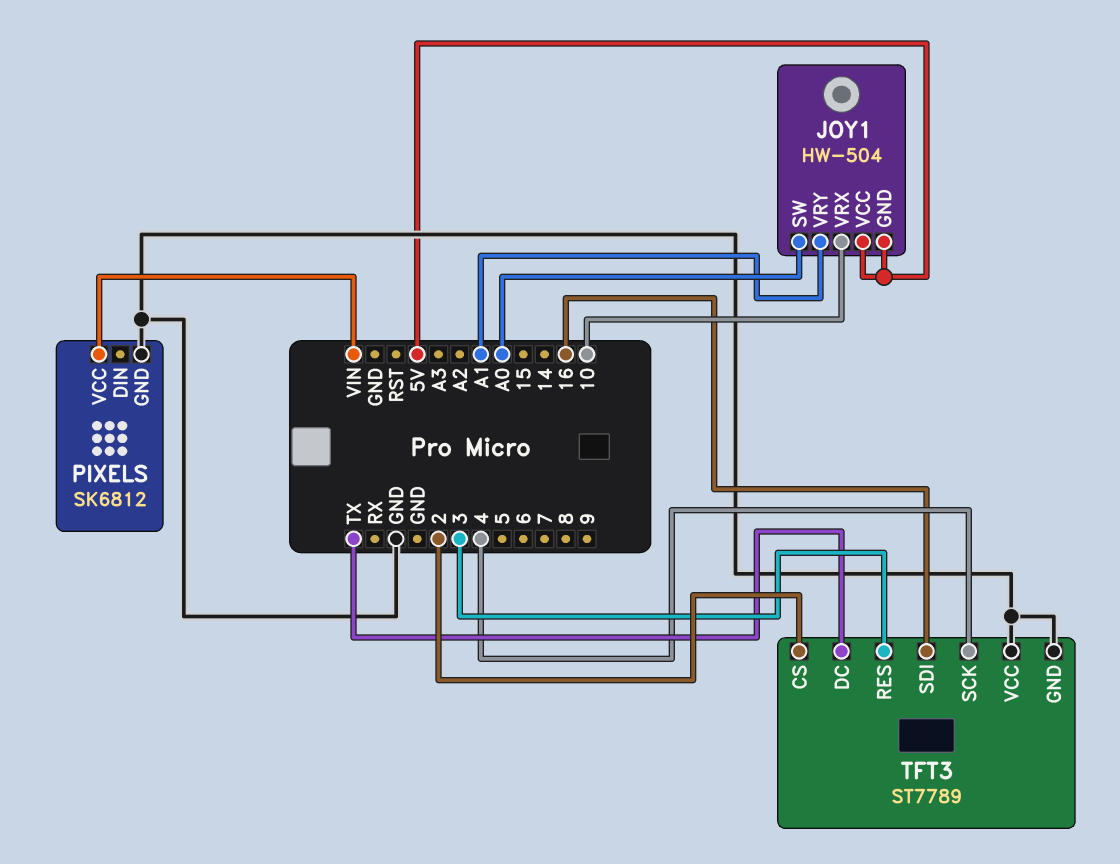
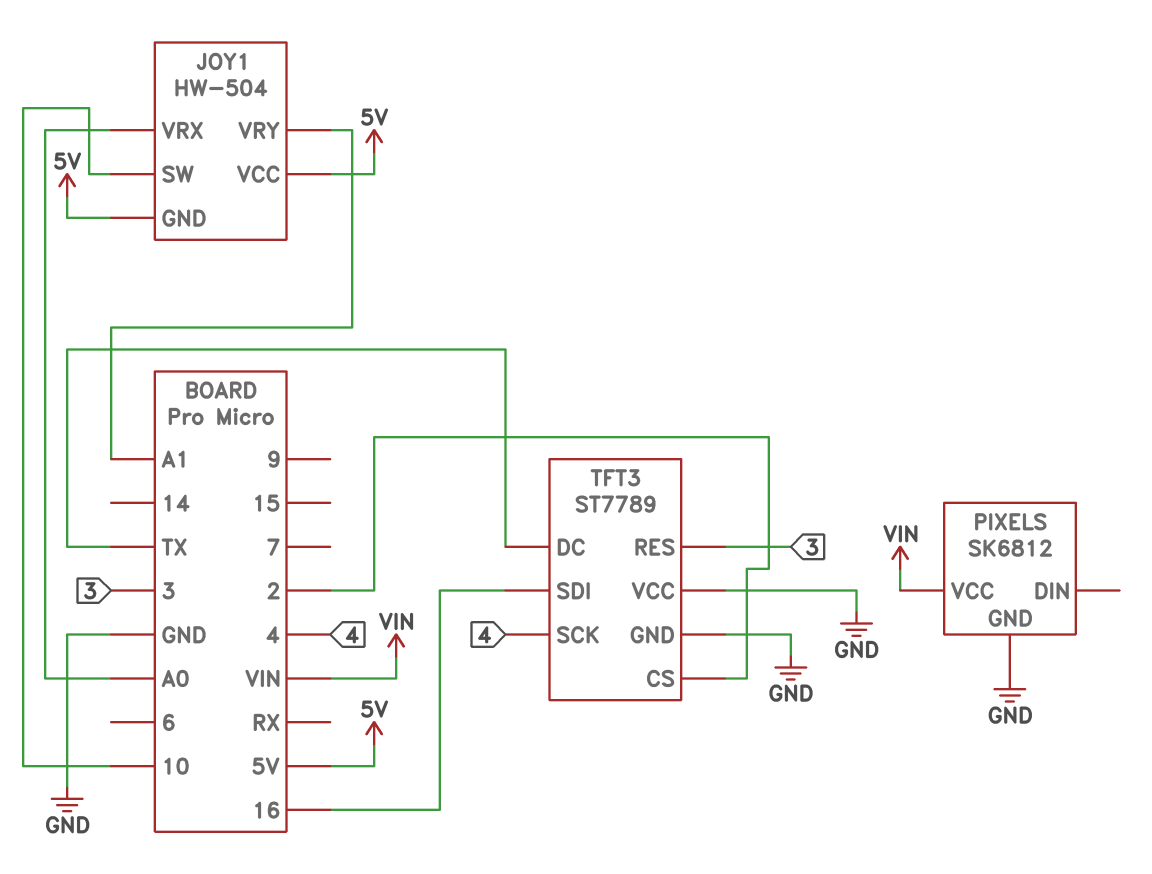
JOY1 pin SW: A0 -> 10
JOY1 pin VRX: 10 -> A0

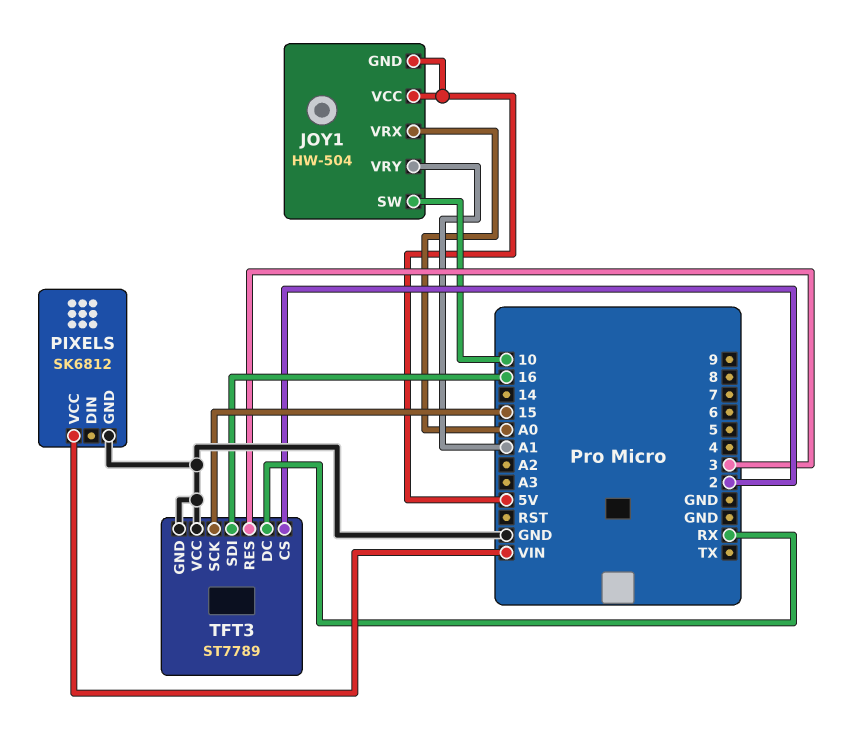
TFT3 pin DC: TX -> RX
TFT3 pin SCK: 4 -> 15

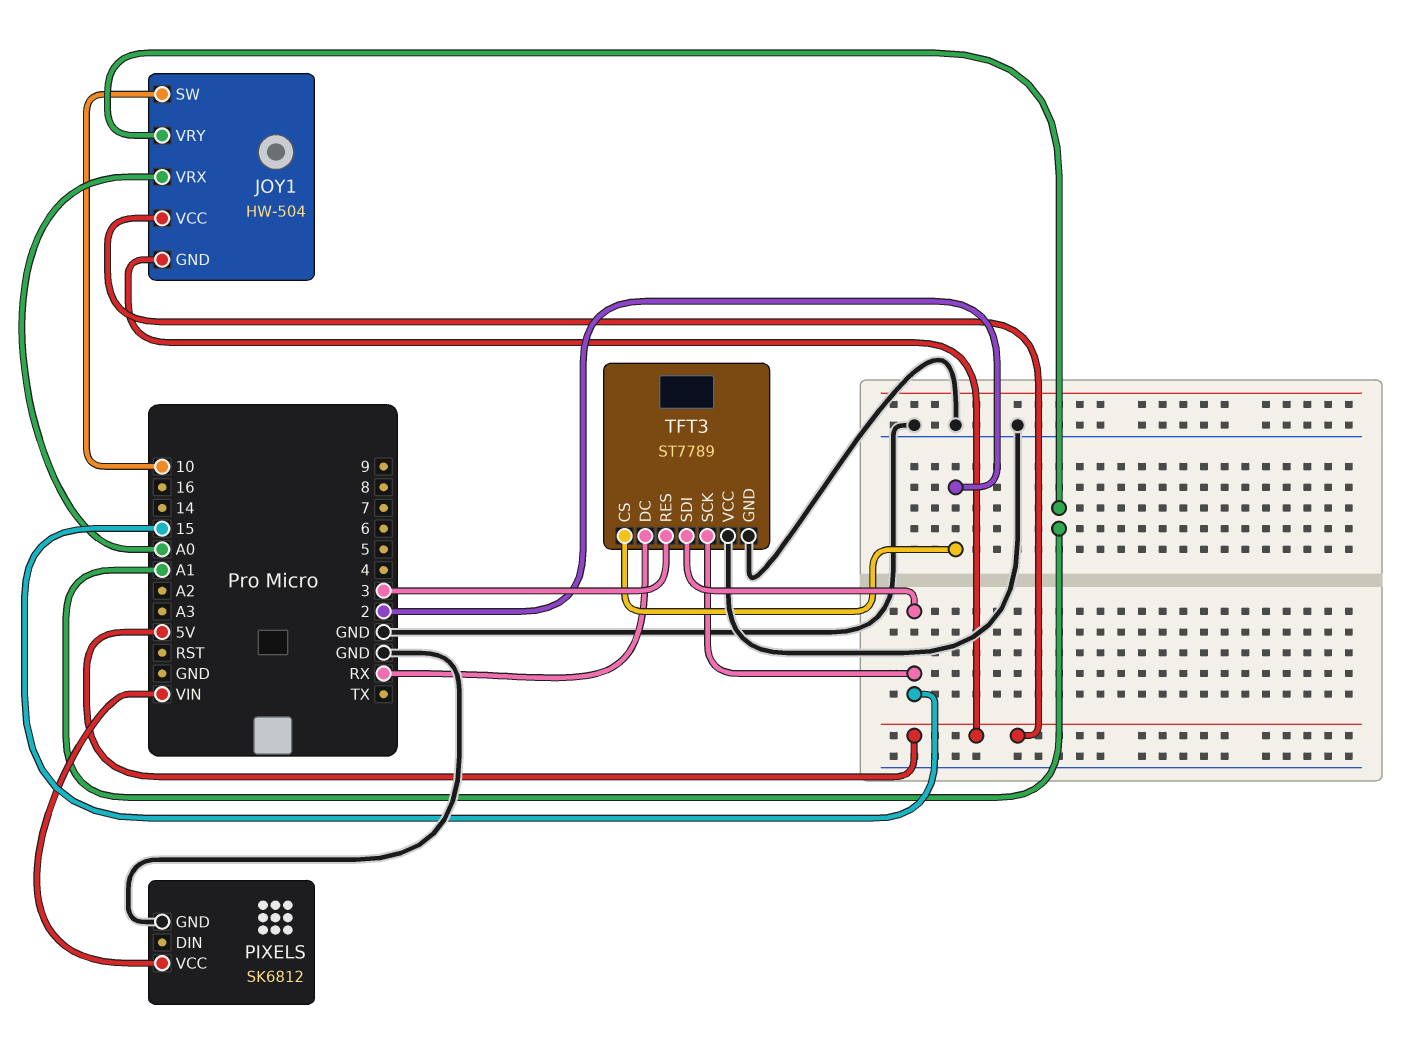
TFT3 pin SDI: 16 -> 15

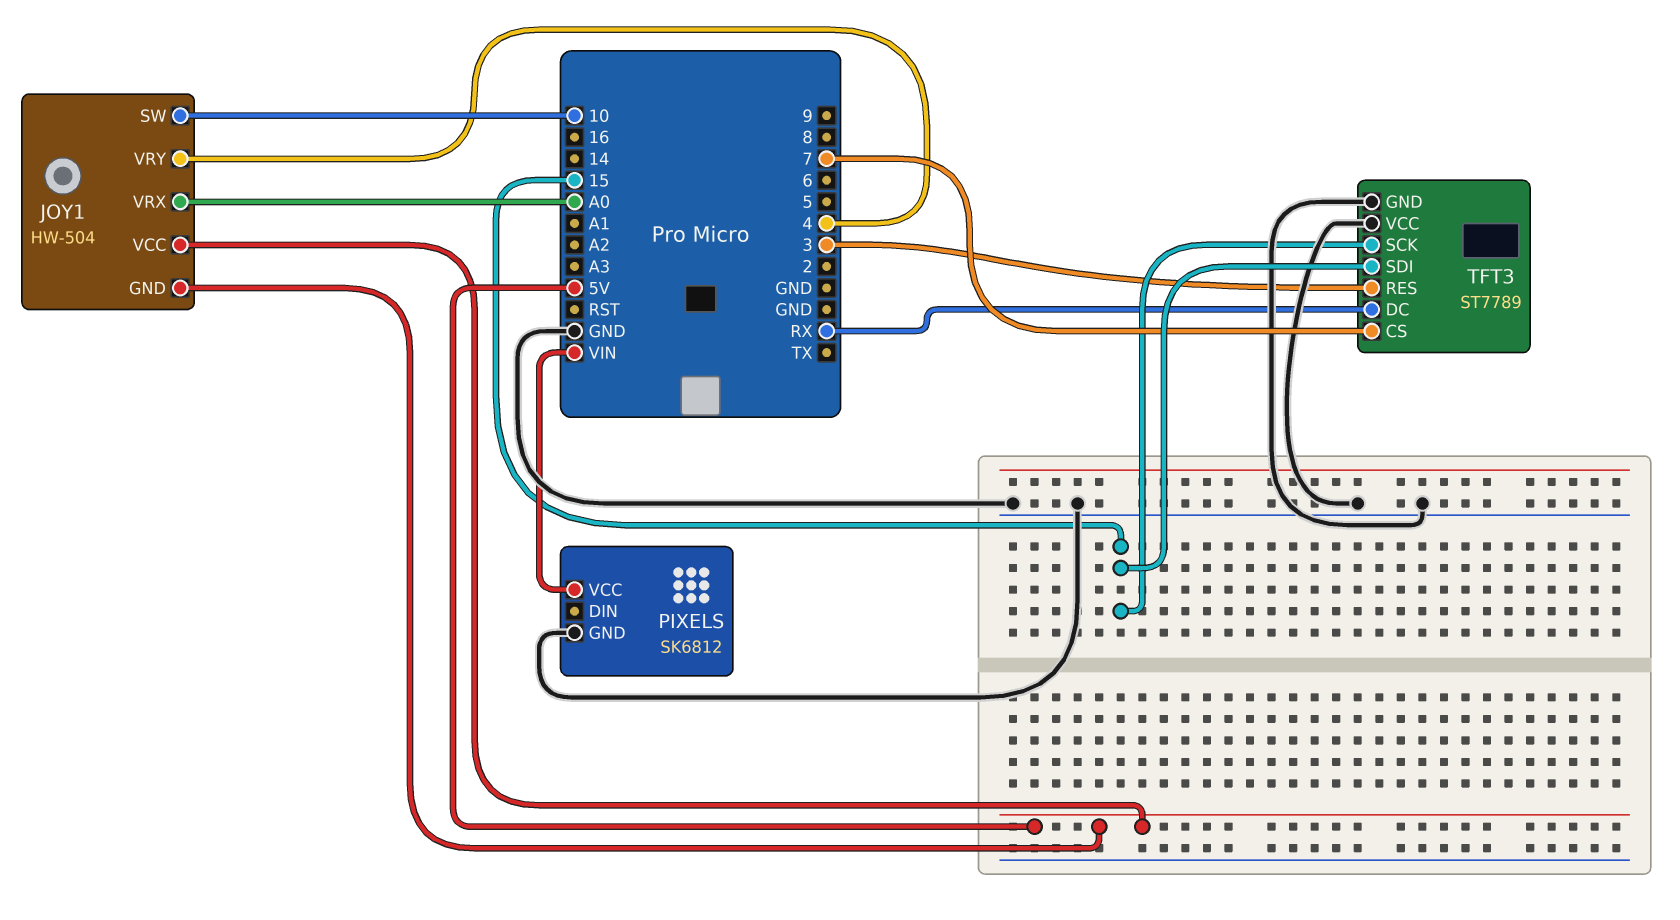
JOY1 pin VRY: A1 -> 4
TFT3 pin CS: 2 -> 7

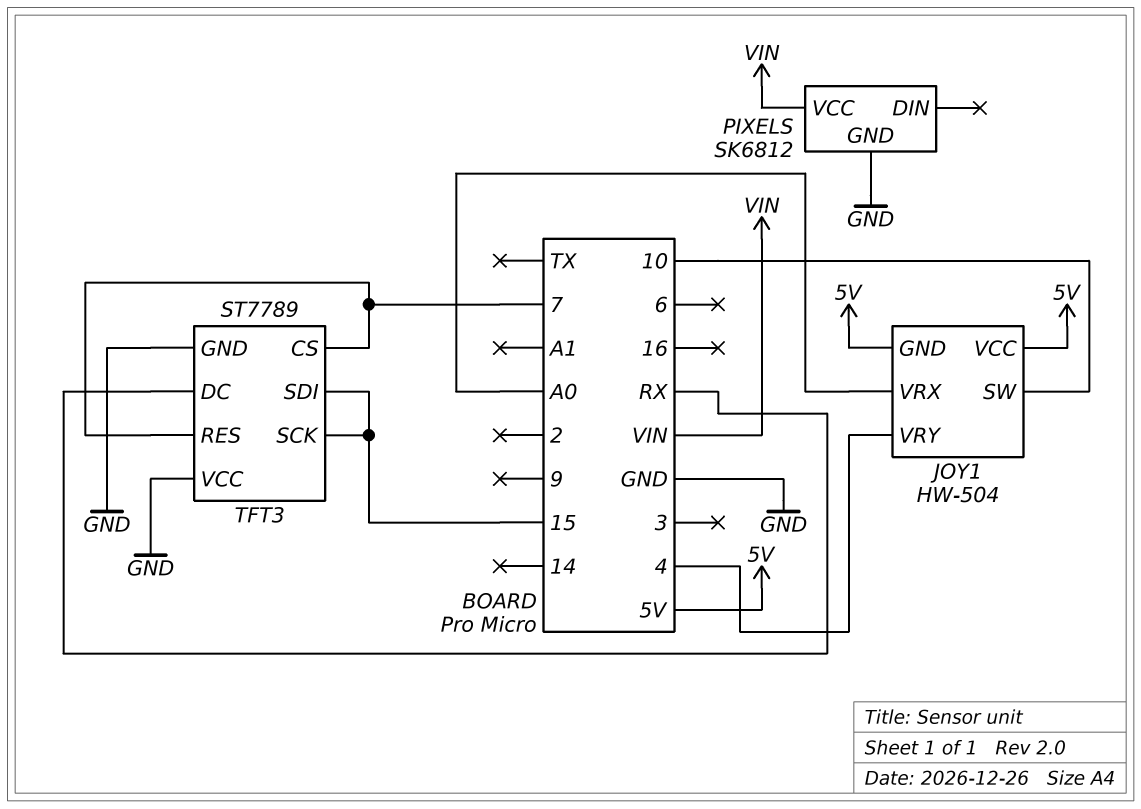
TFT3 pin RES: 3 -> 7

